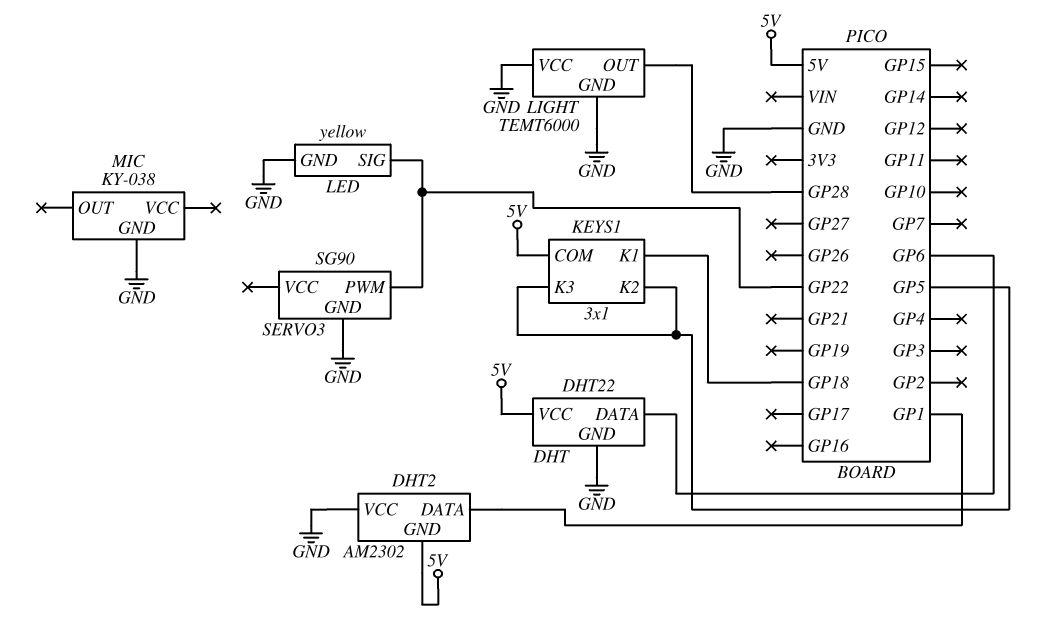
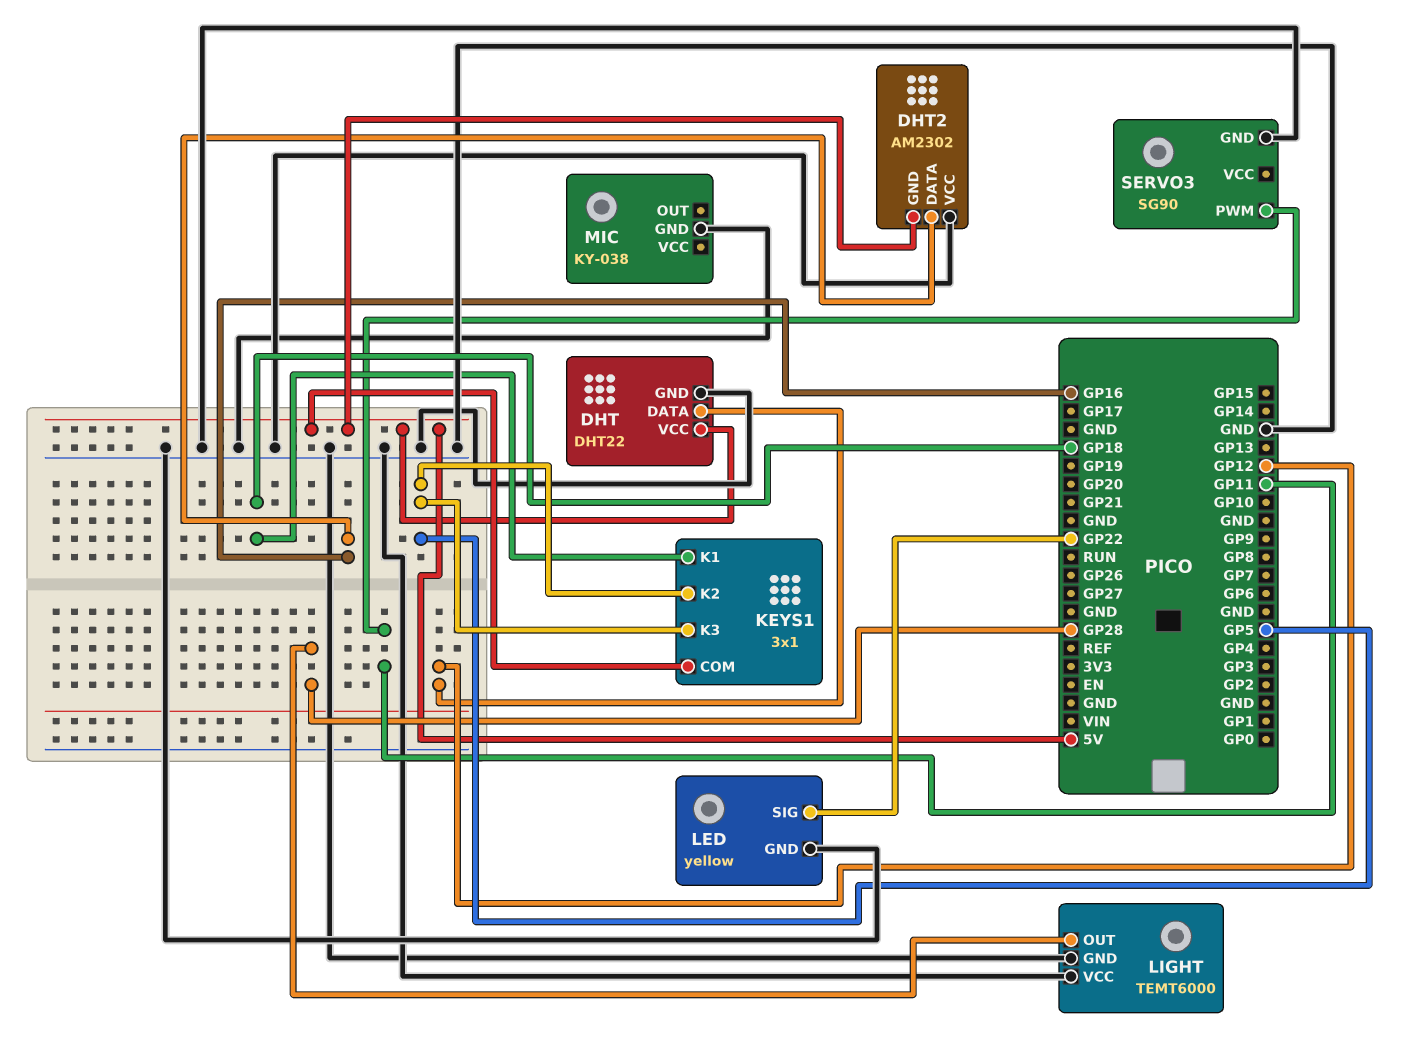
DHT pin DATA: GP6 -> GP12
DHT2 pin DATA: GP1 -> GP16
SERVO3 pin PWM: GP22 -> GP11

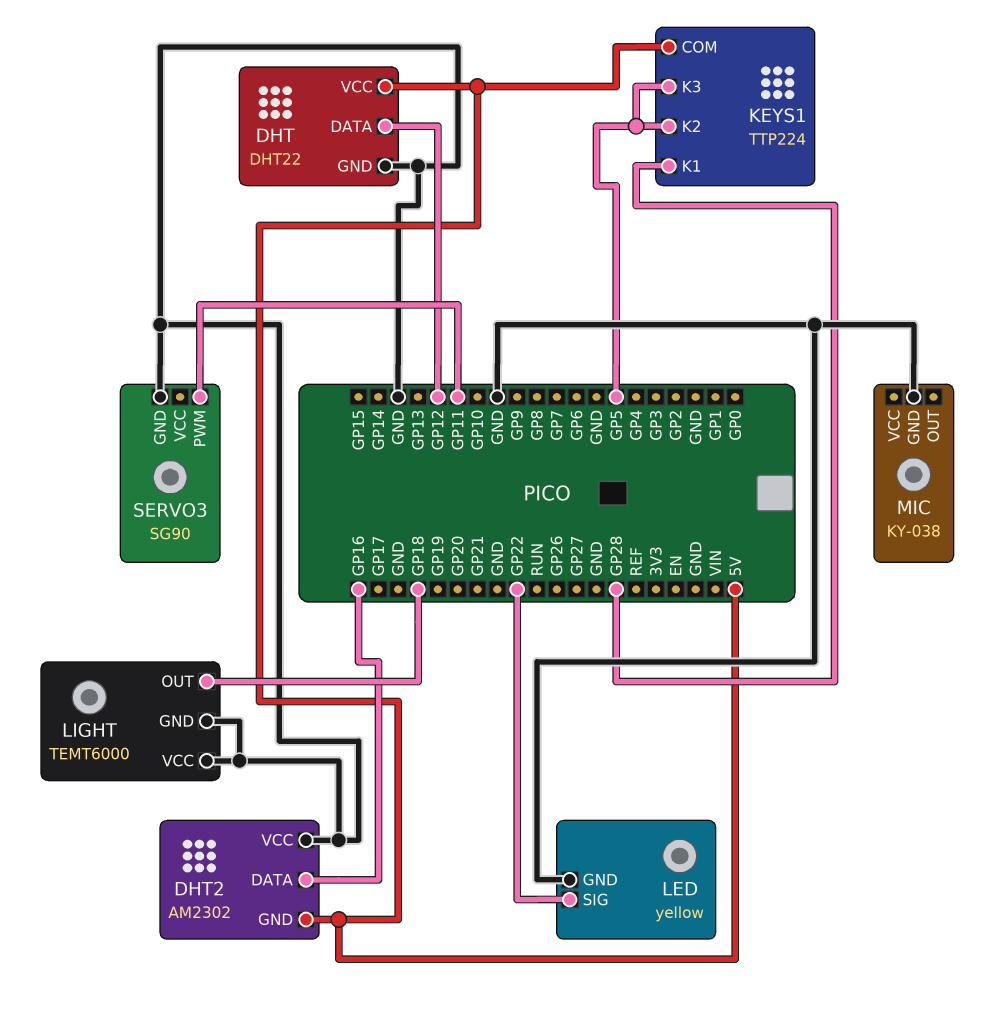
KEYS1: 3x1 -> TTP224
KEYS1 pin K1: GP18 -> GP28
LIGHT pin OUT: GP28 -> GP18

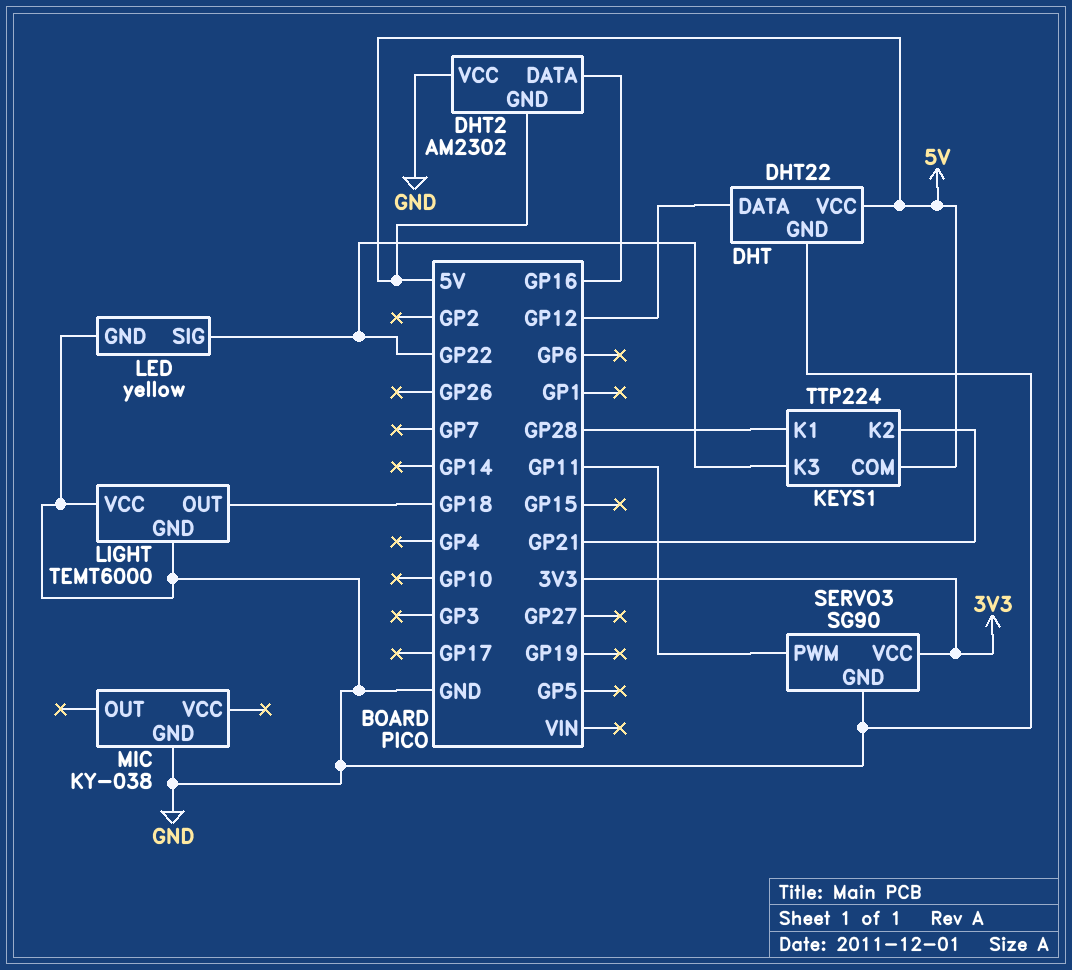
KEYS1 pin K2: GP5 -> GP21
KEYS1 pin K3: GP5 -> GP22
SERVO3 pin VCC: none -> 3V3

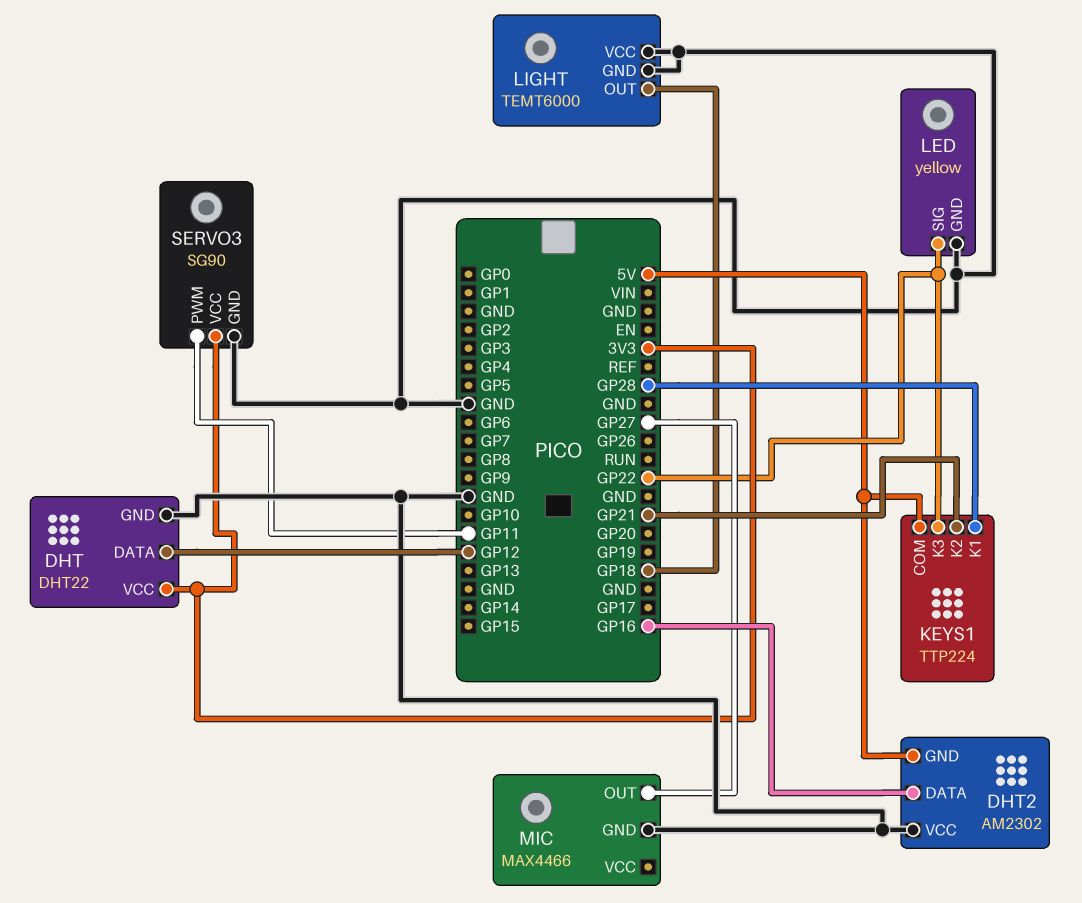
DHT pin VCC: 5V -> 3V3
MIC: KY-038 -> MAX4466
MIC pin OUT: none -> GP27

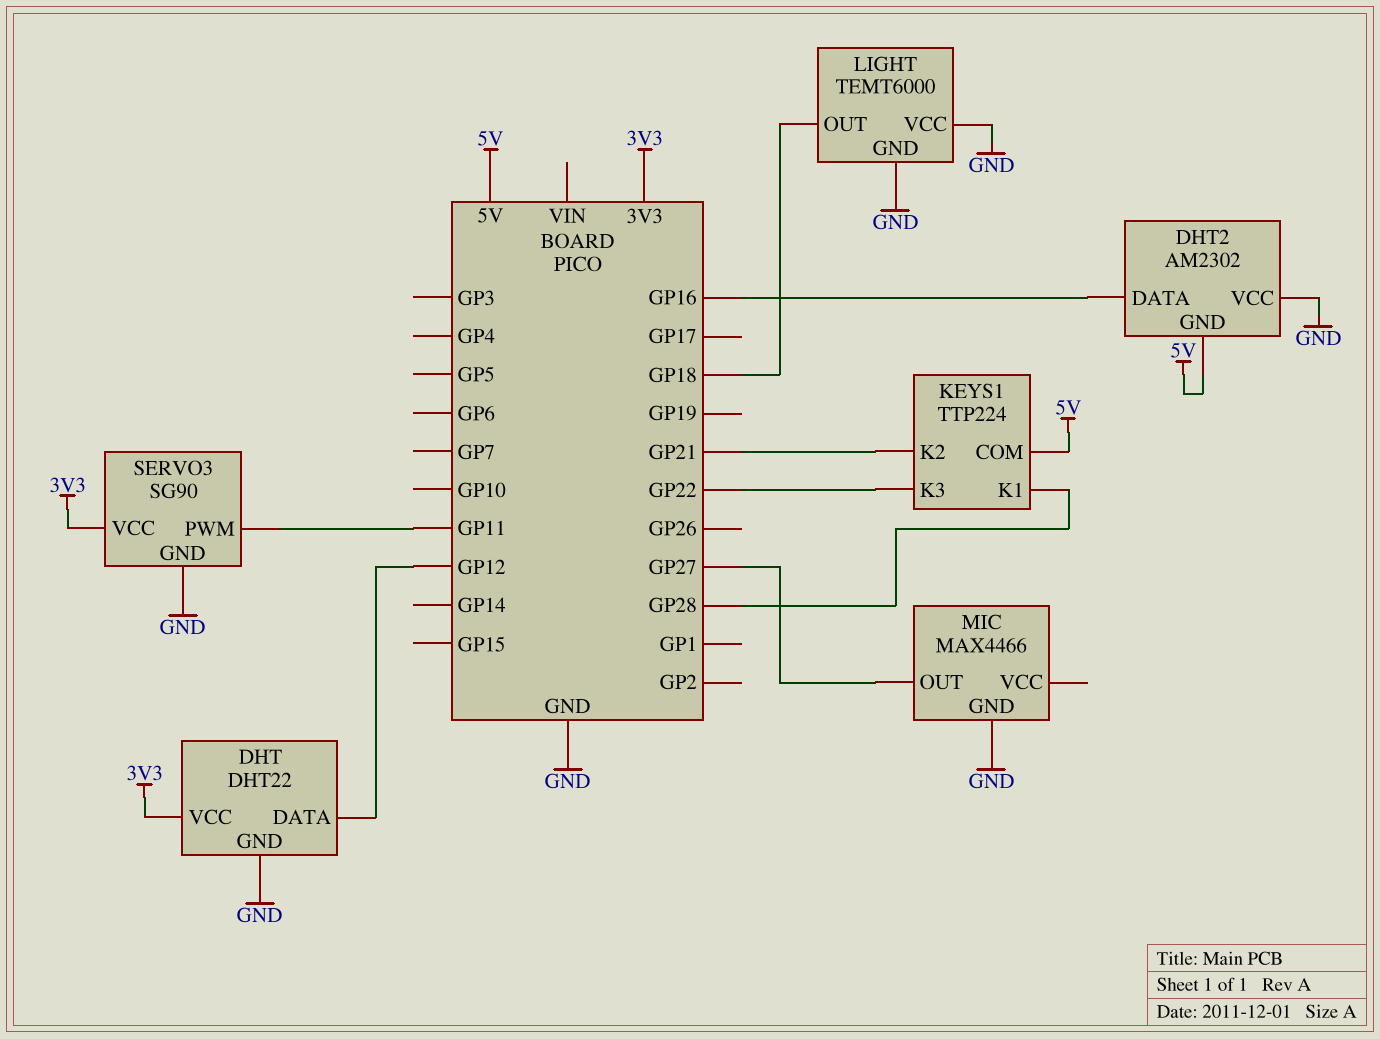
LED: yellow -> none
LED pin GND: GND -> none
LED pin SIG: GP22 -> none

